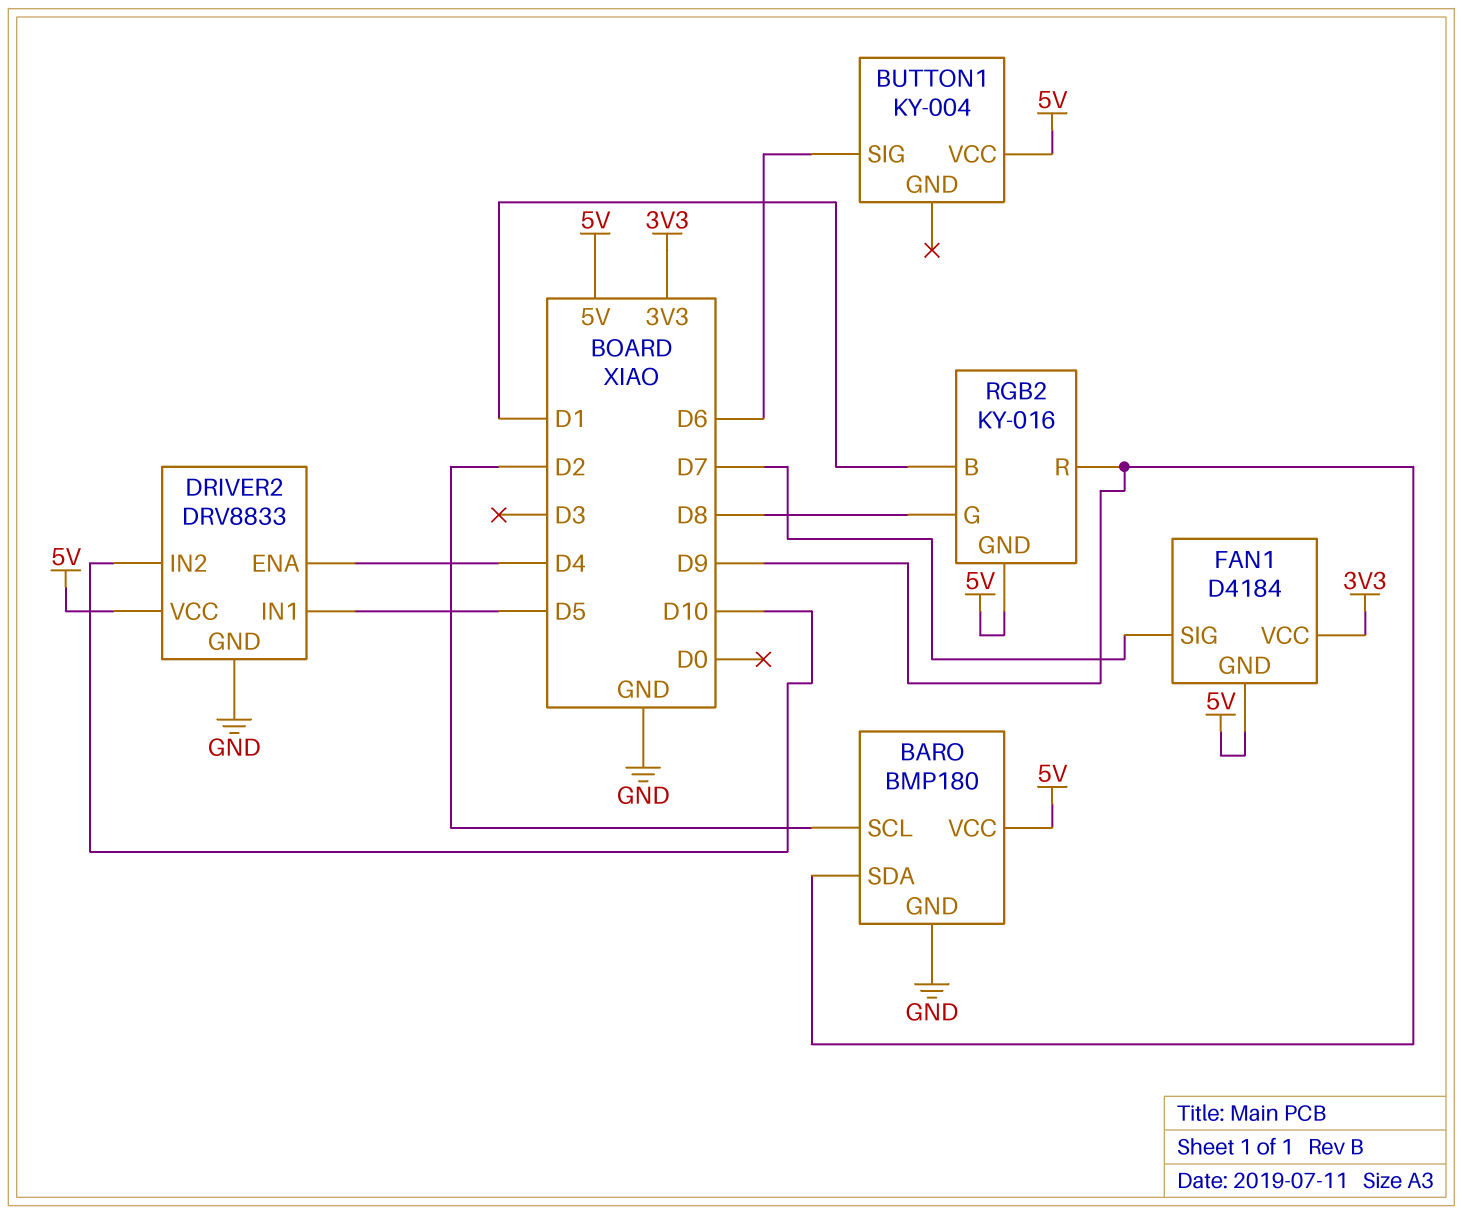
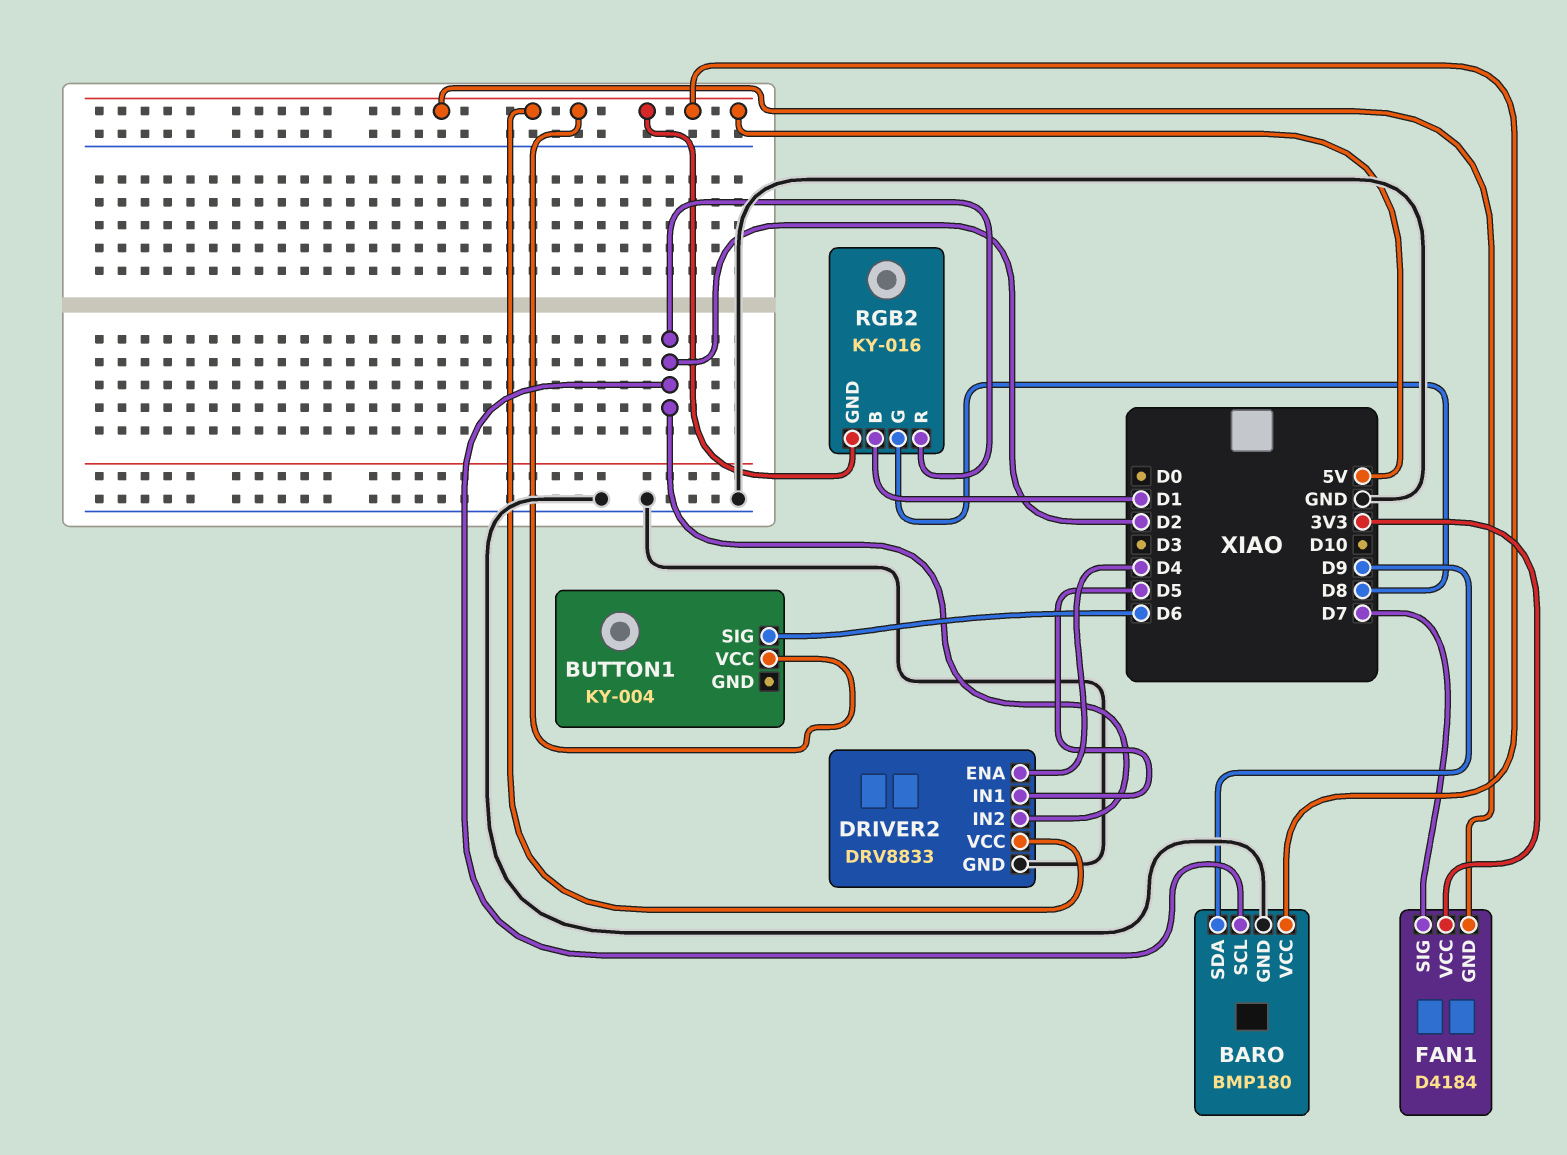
DRIVER2 pin IN2: D10 -> D2
RGB2 pin R: D9 -> D2

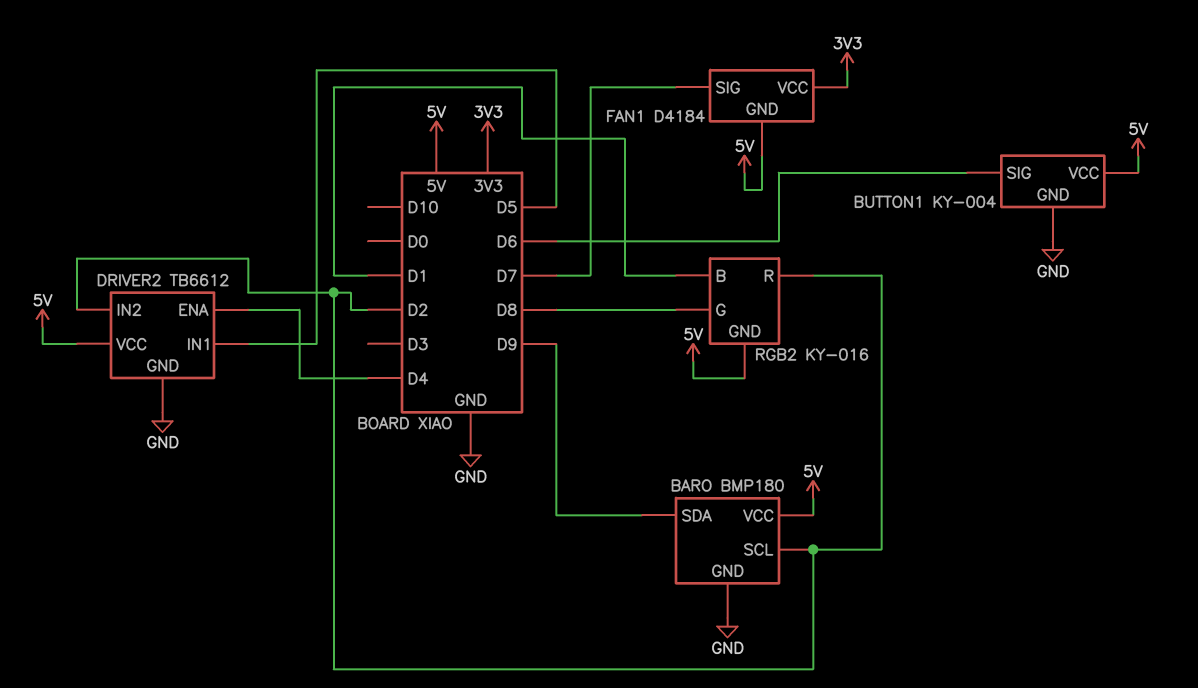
BUTTON1 pin GND: none -> GND
DRIVER2: DRV8833 -> TB6612

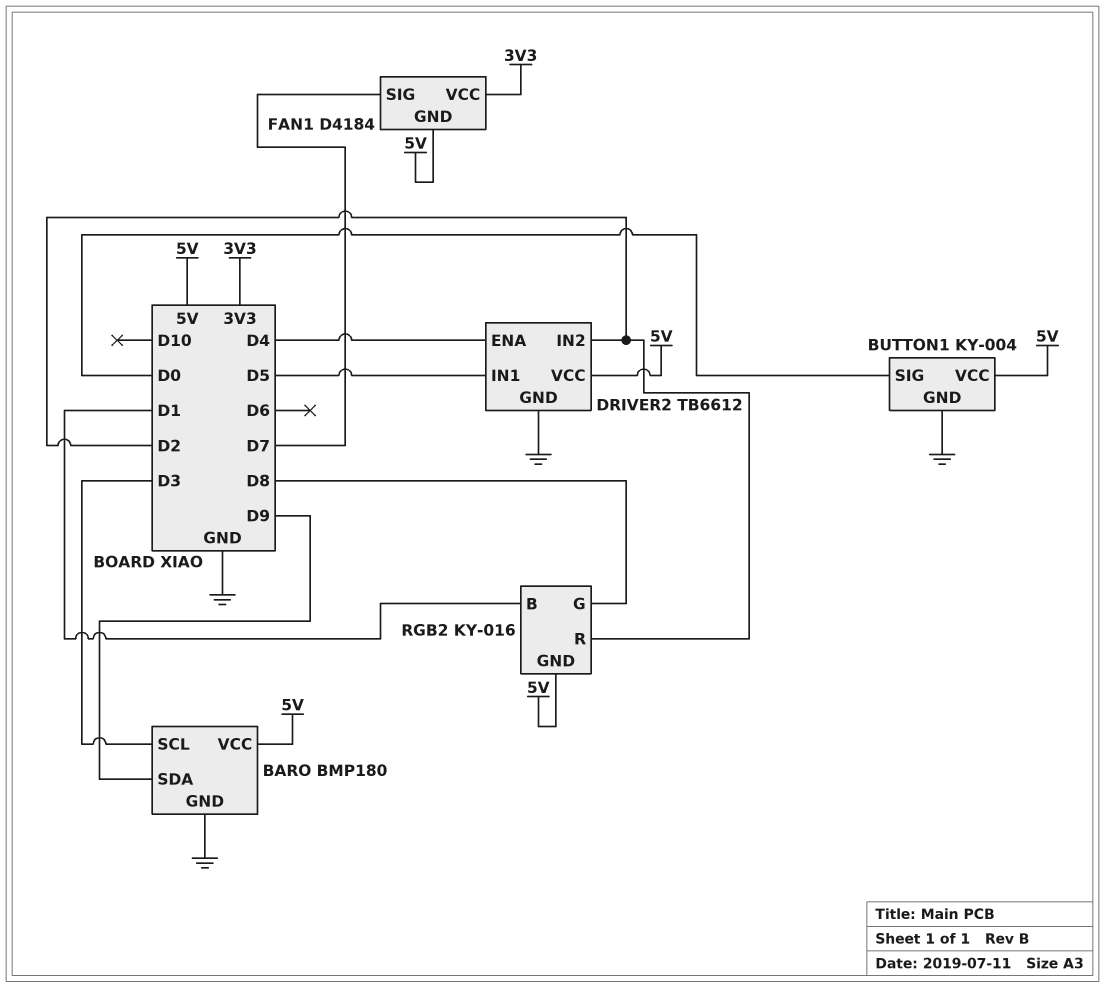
BARO pin SCL: D2 -> D3
BUTTON1 pin SIG: D6 -> D0

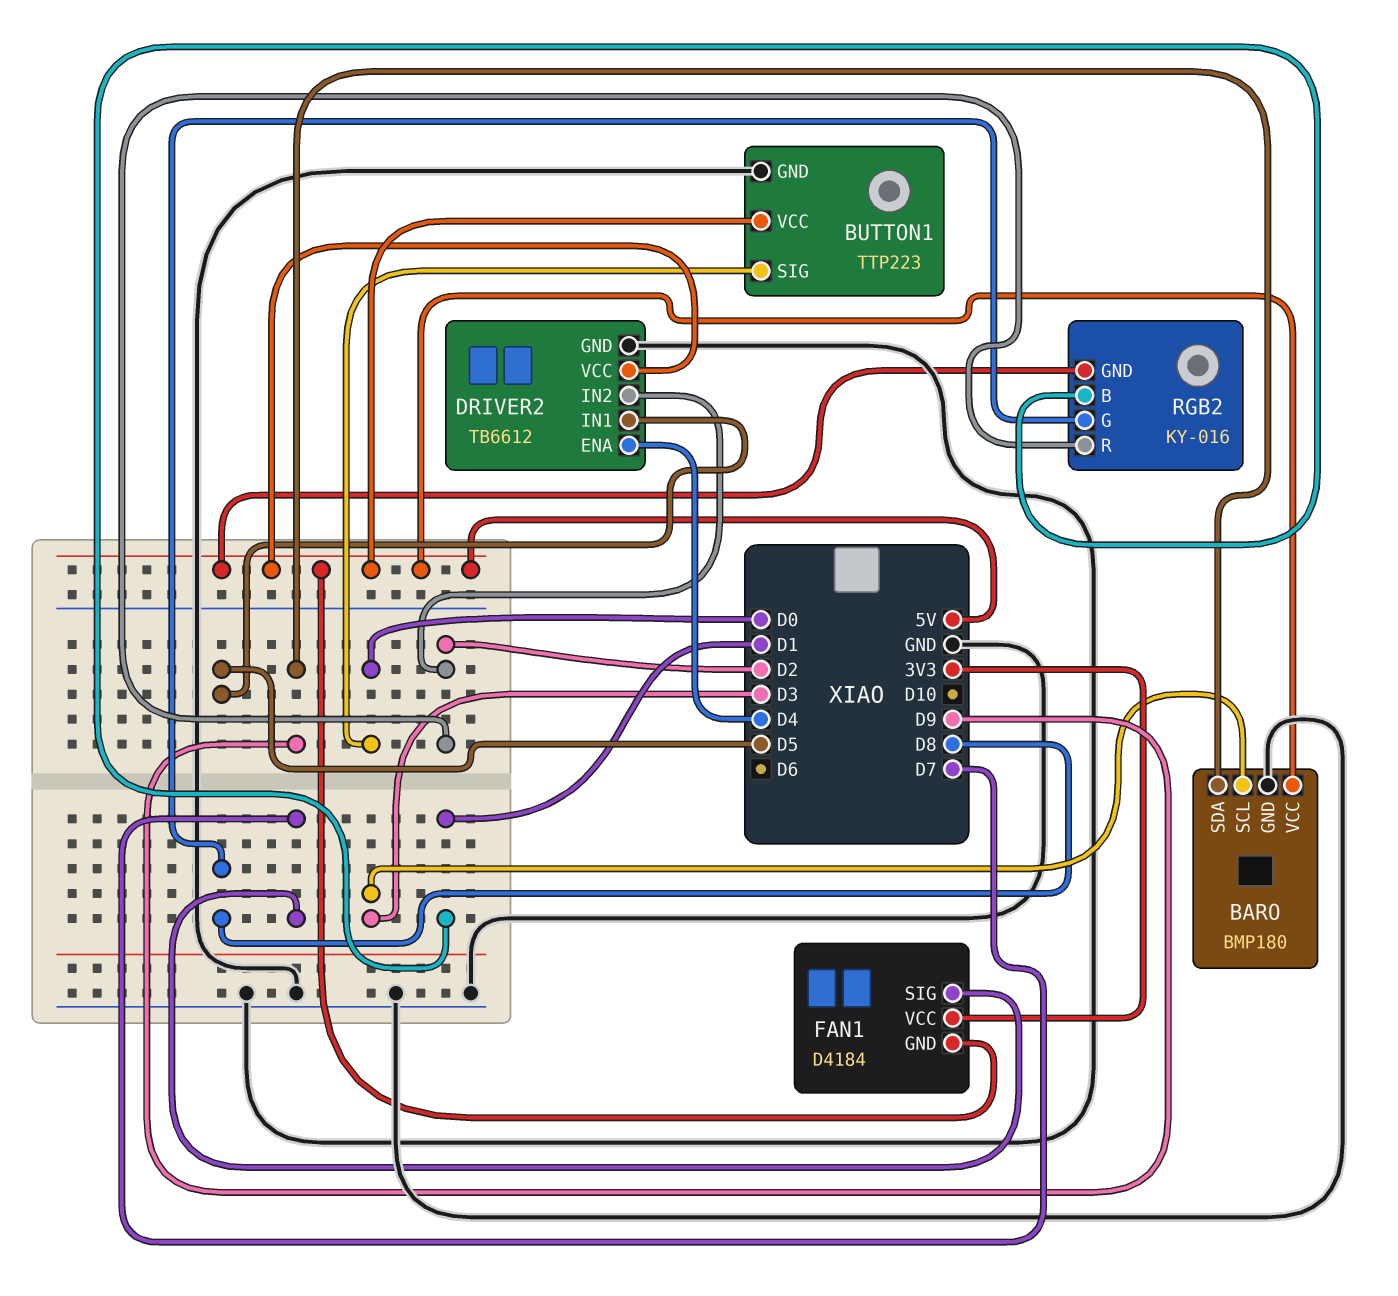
BUTTON1: KY-004 -> TTP223

